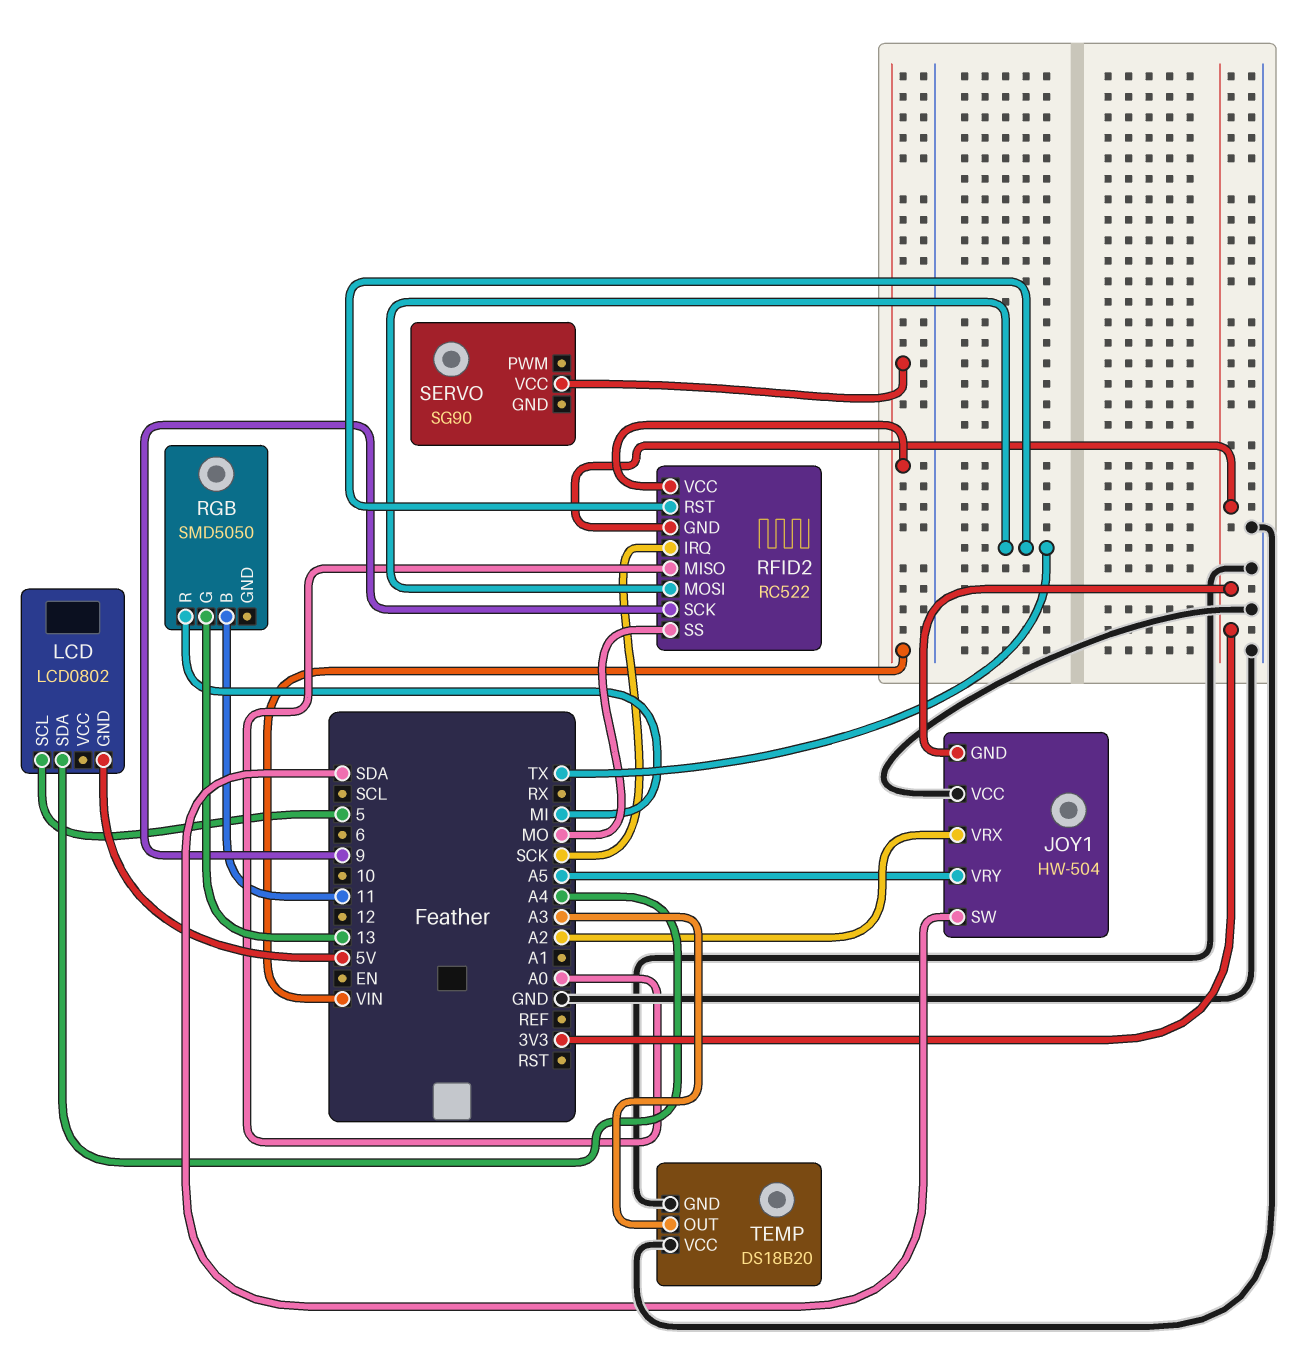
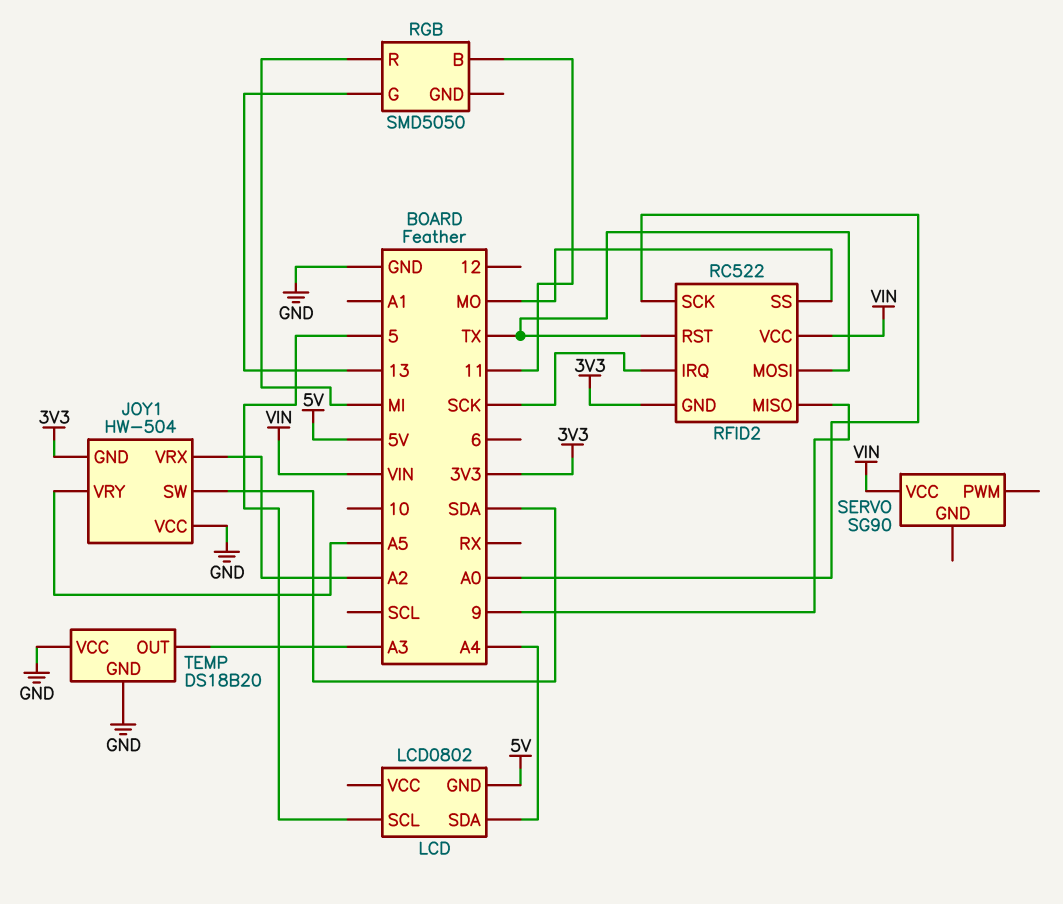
RFID2 pin MISO: A0 -> 9
RFID2 pin SCK: 9 -> A0

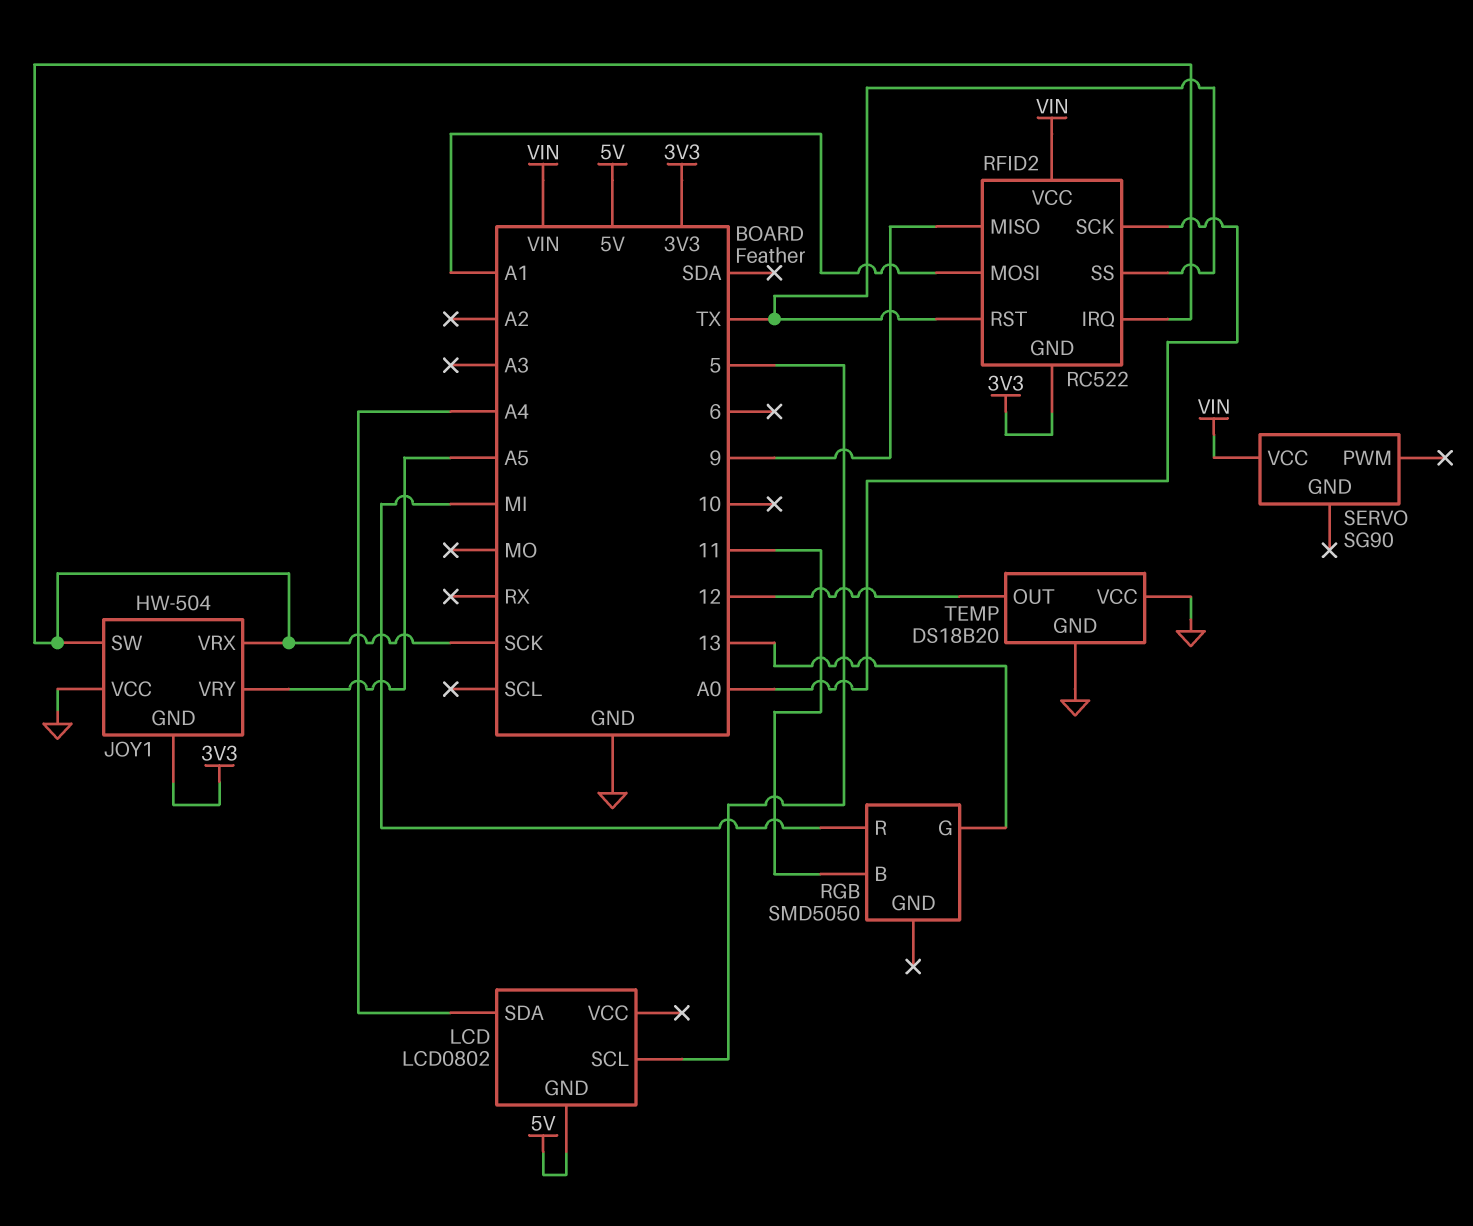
JOY1 pin SW: SDA -> SCK
JOY1 pin VRX: A2 -> SCK
RFID2 pin MOSI: TX -> A1
RFID2 pin SS: MO -> TX
TEMP pin OUT: A3 -> 12

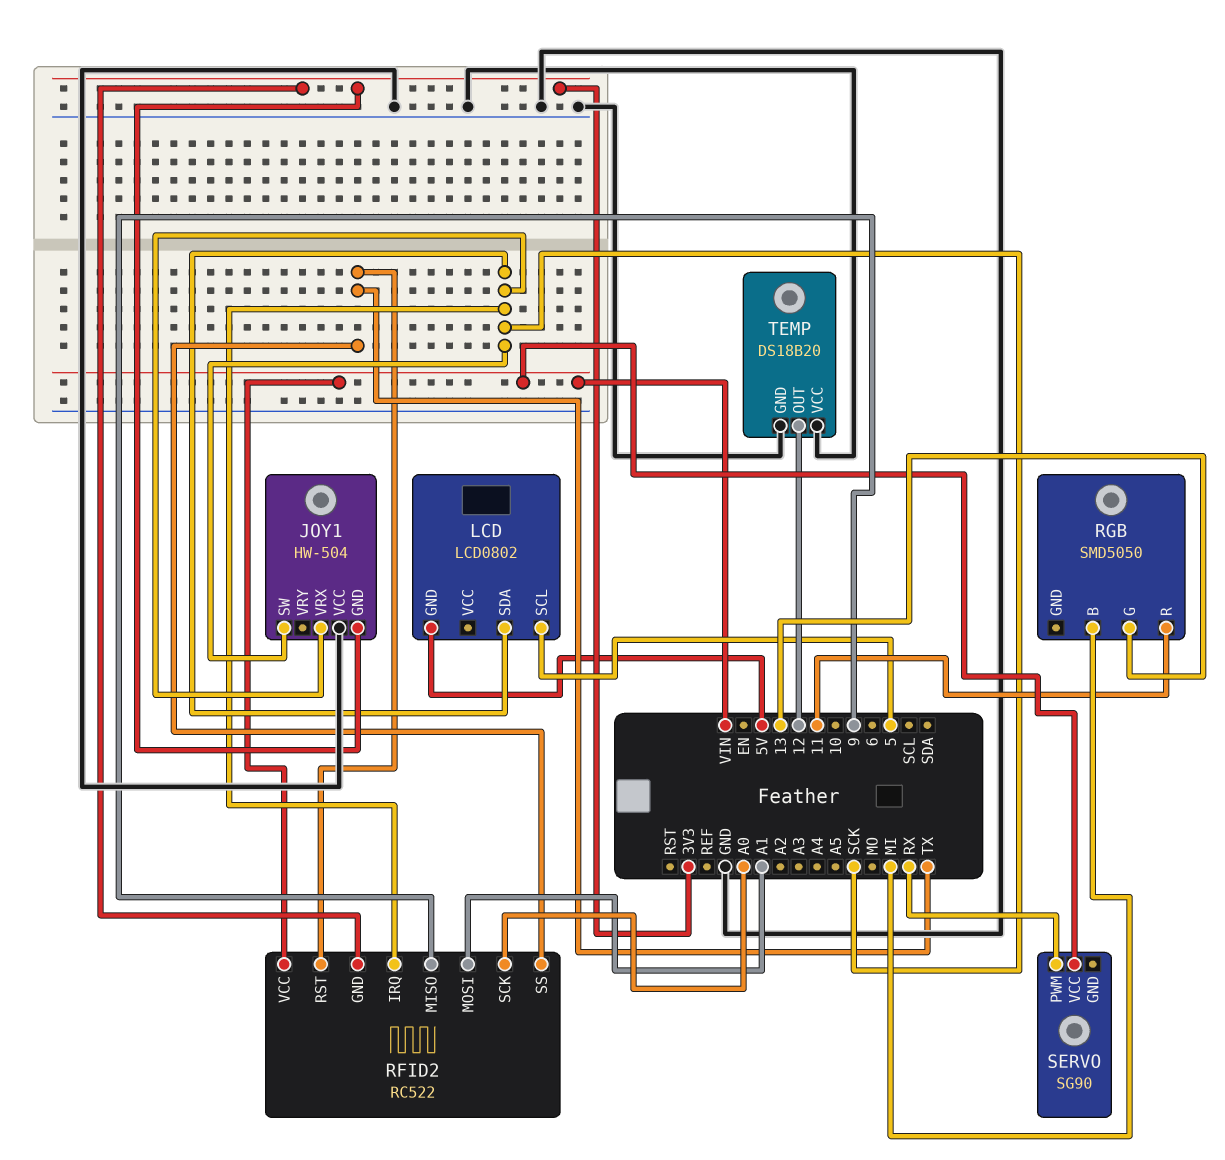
JOY1 pin VRY: A5 -> none
LCD pin SDA: A4 -> SCK
RGB pin B: 11 -> MI
RGB pin R: MI -> 11
SERVO pin PWM: none -> RX

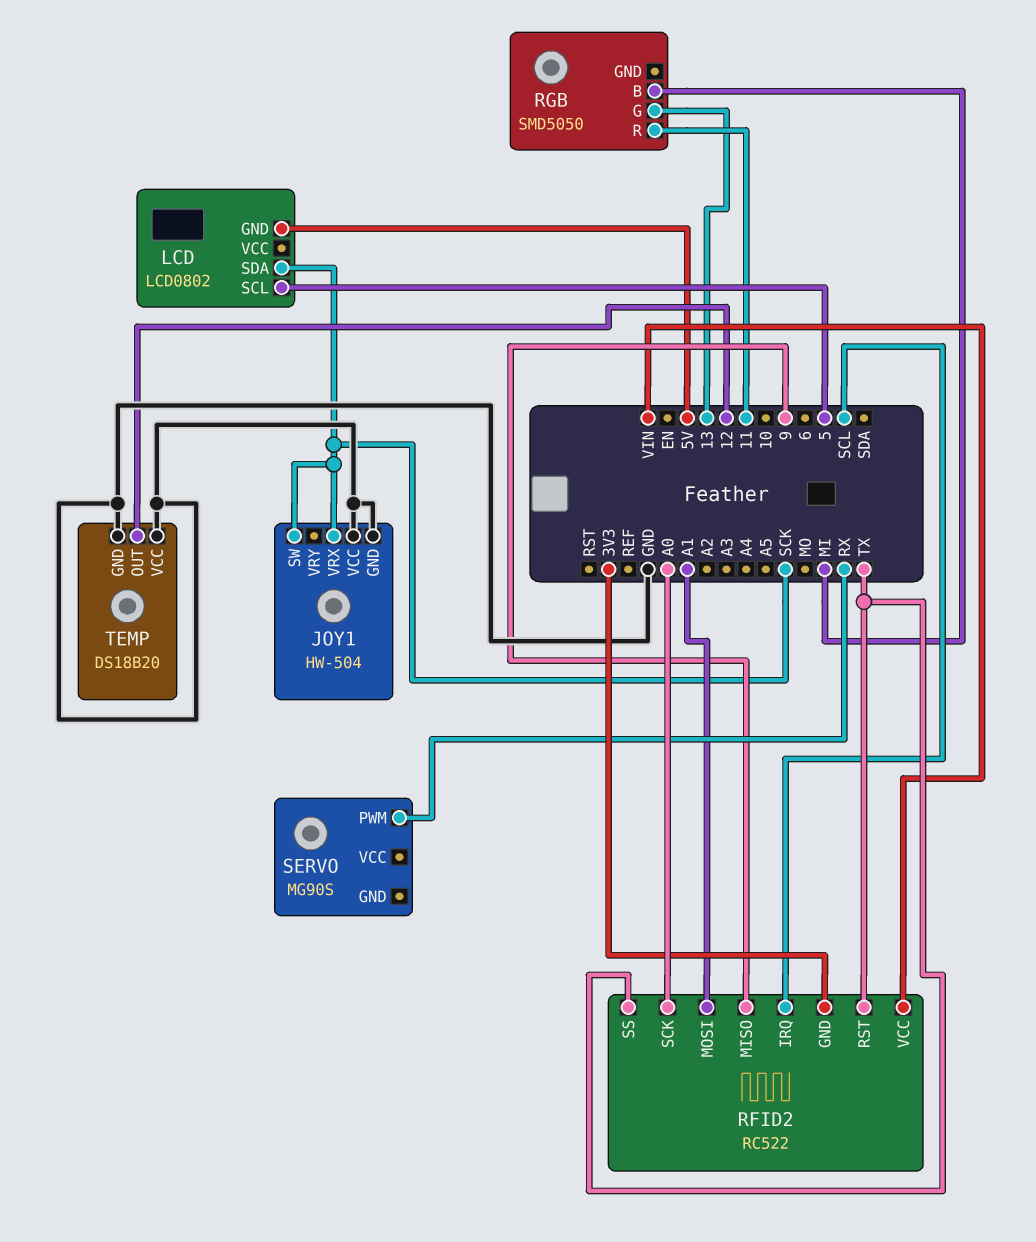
JOY1 pin GND: 3V3 -> GND
RFID2 pin IRQ: SCK -> SCL
SERVO: SG90 -> MG90S
SERVO pin VCC: VIN -> none

